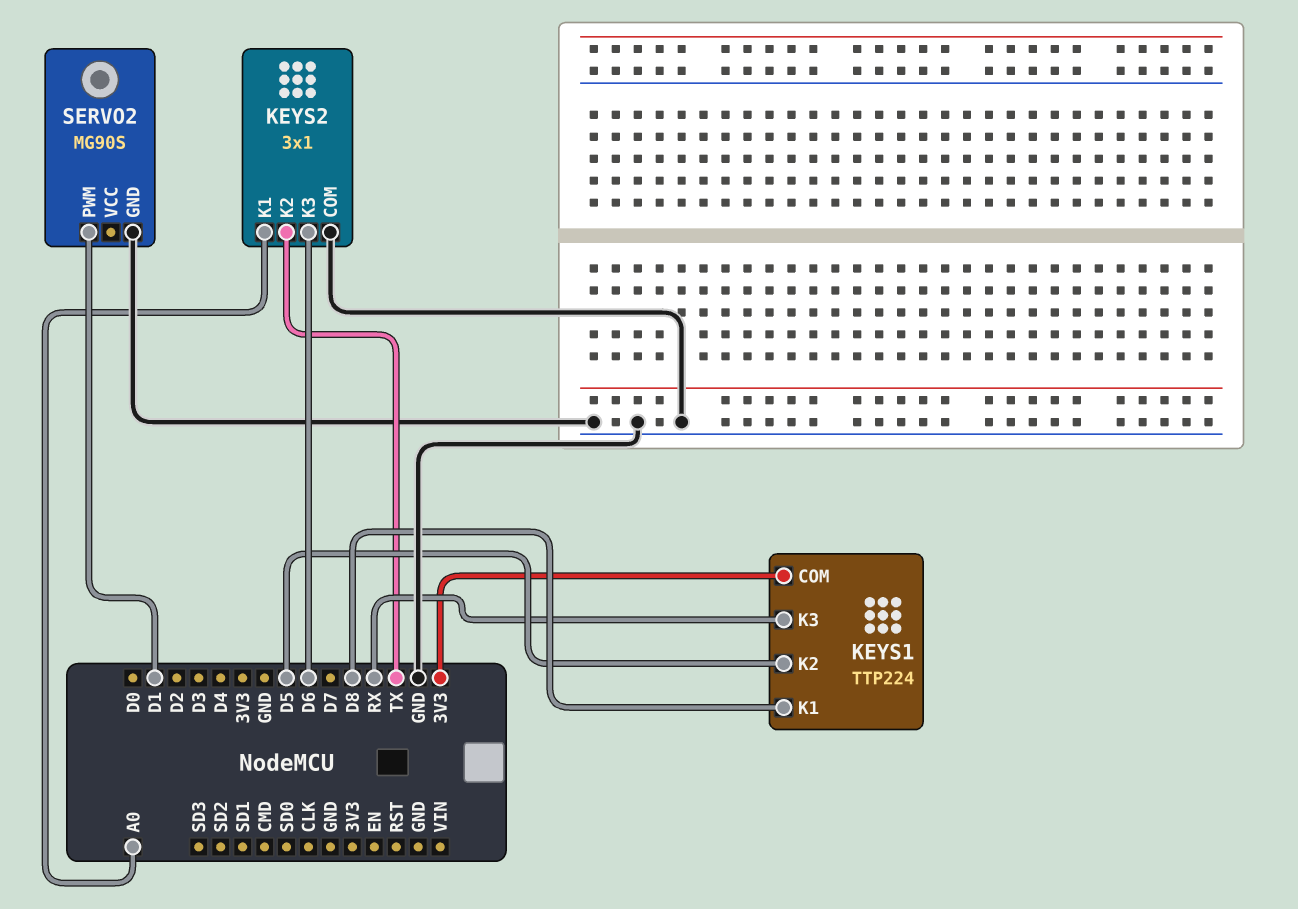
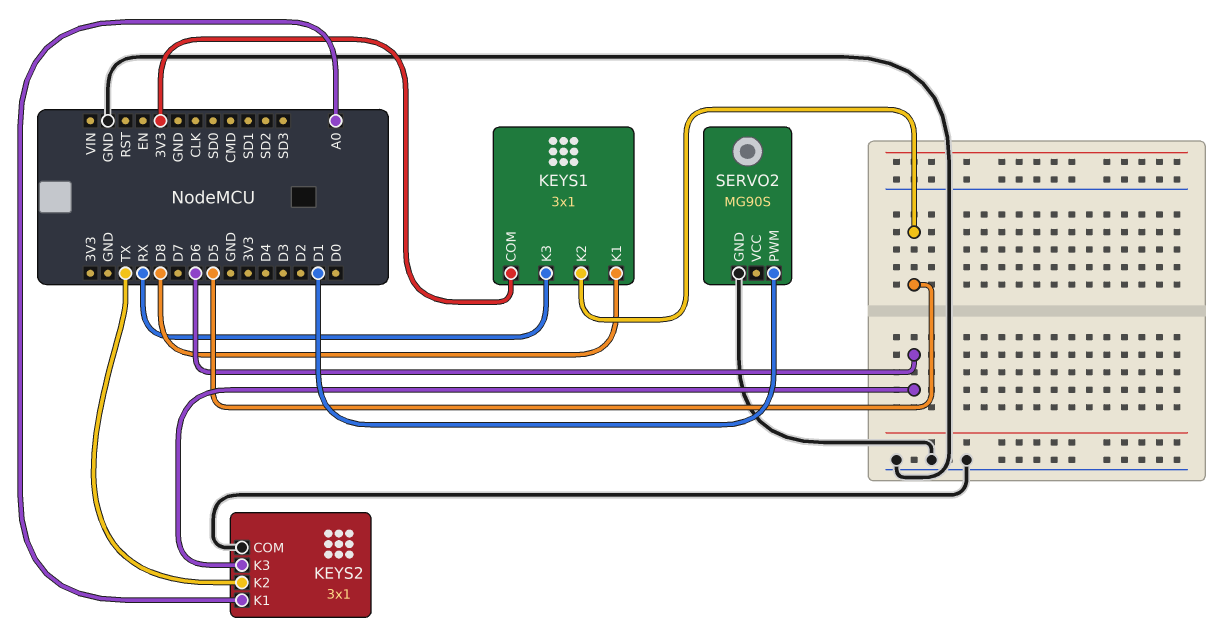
KEYS1: TTP224 -> 3x1

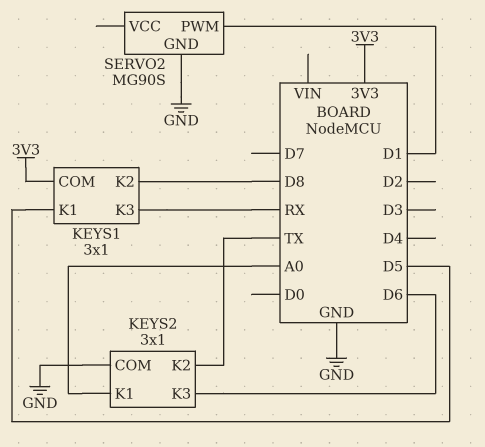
KEYS1 pin K1: D8 -> D5
KEYS1 pin K2: D5 -> D8

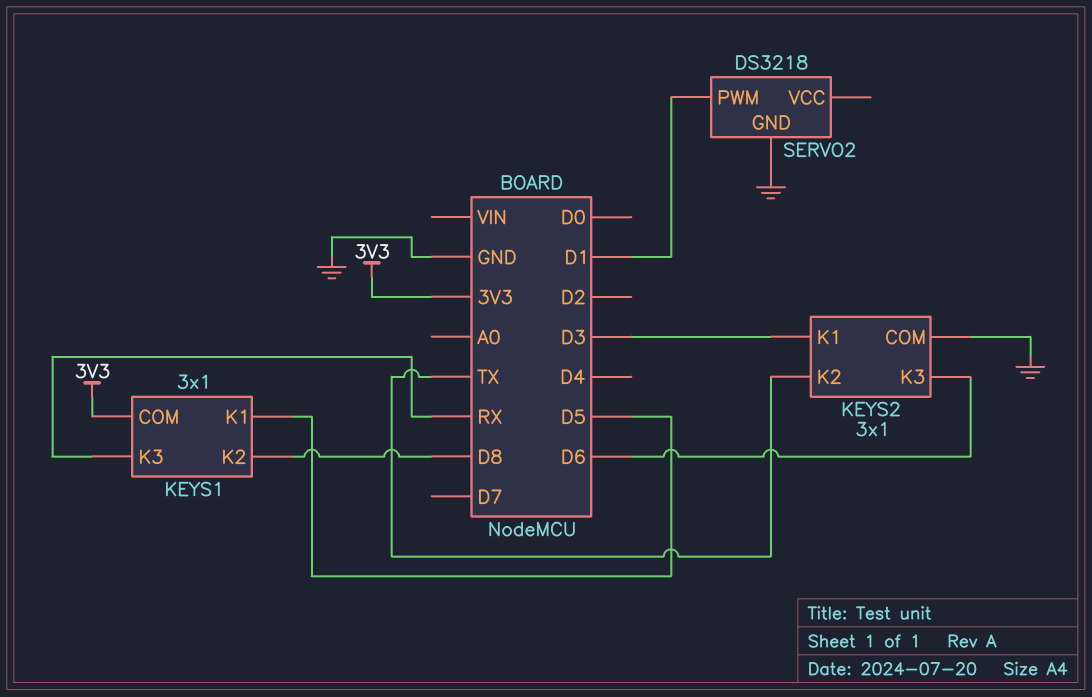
KEYS2 pin K1: A0 -> D3
SERVO2: MG90S -> DS3218

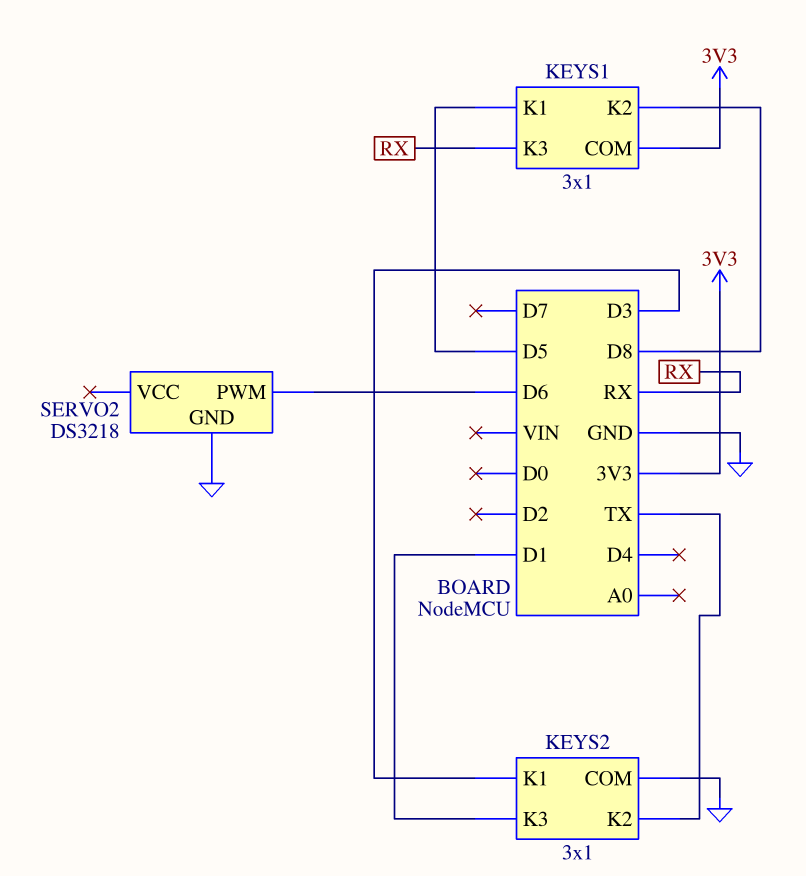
KEYS2 pin K3: D6 -> D1
SERVO2 pin PWM: D1 -> D6

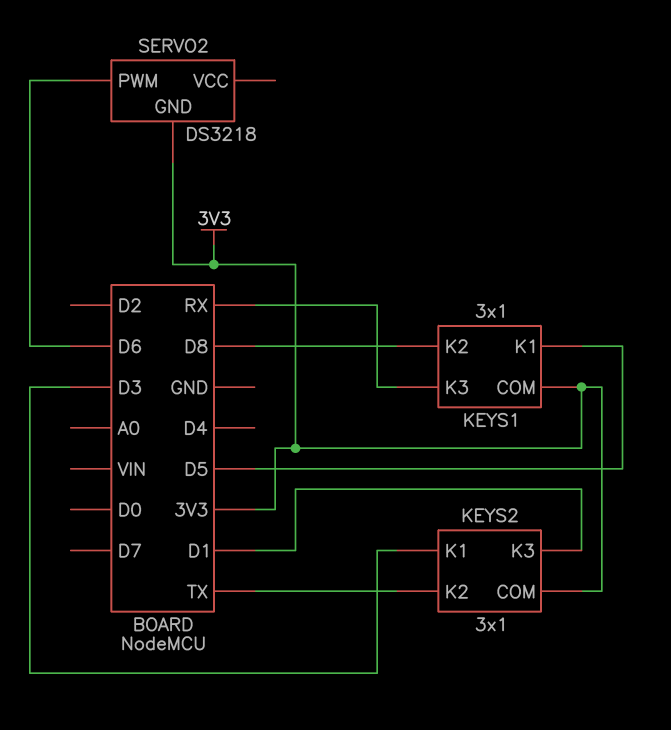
KEYS2 pin COM: GND -> 3V3
SERVO2 pin GND: GND -> 3V3

